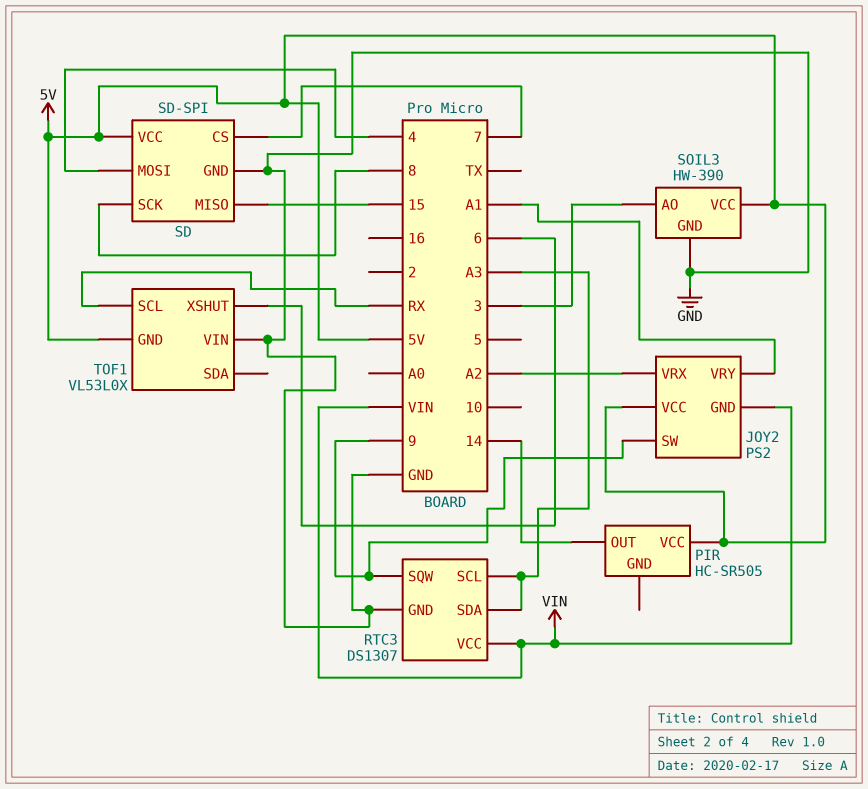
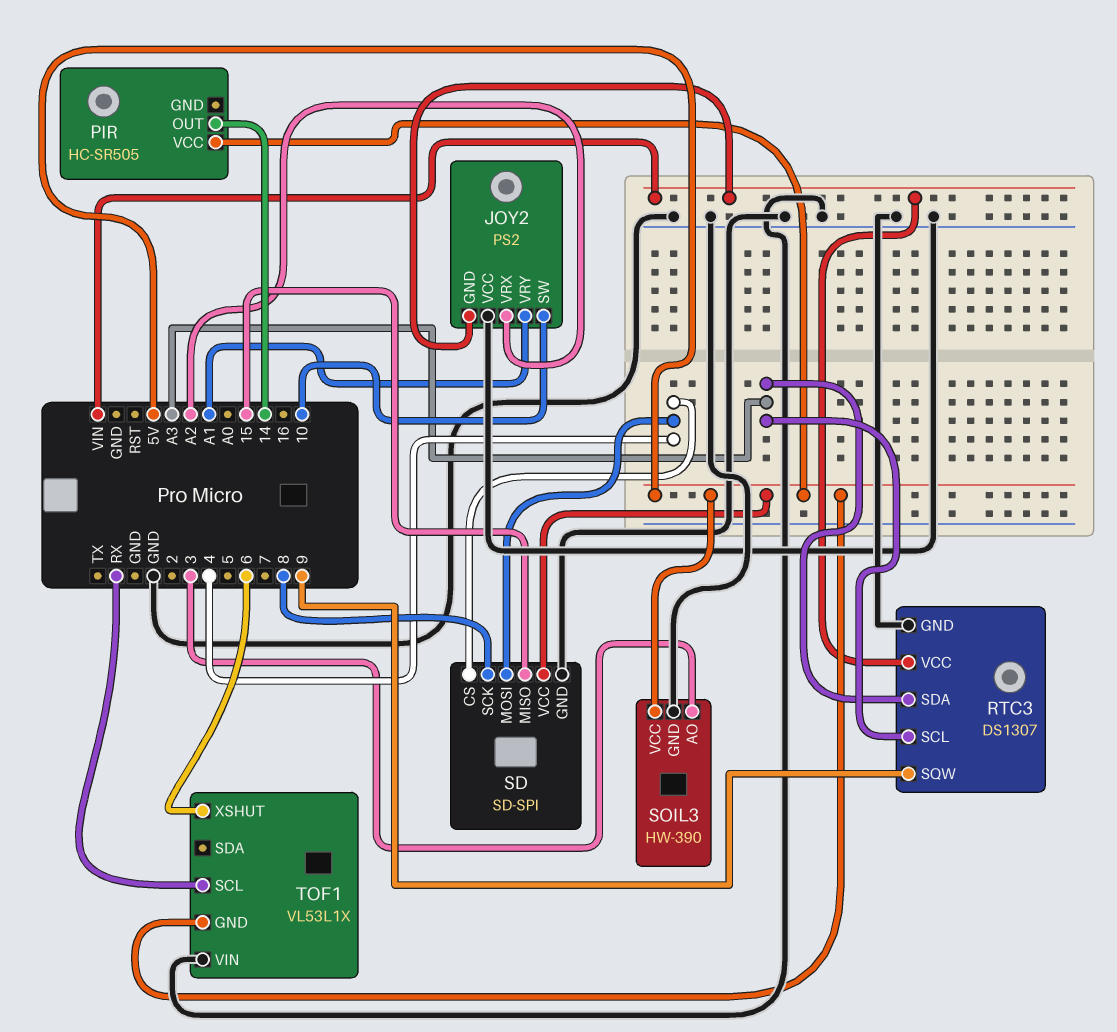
JOY2 pin SW: 9 -> 10
JOY2 pin VCC: 5V -> GND
SD pin CS: 7 -> 4
TOF1: VL53L0X -> VL53L1X

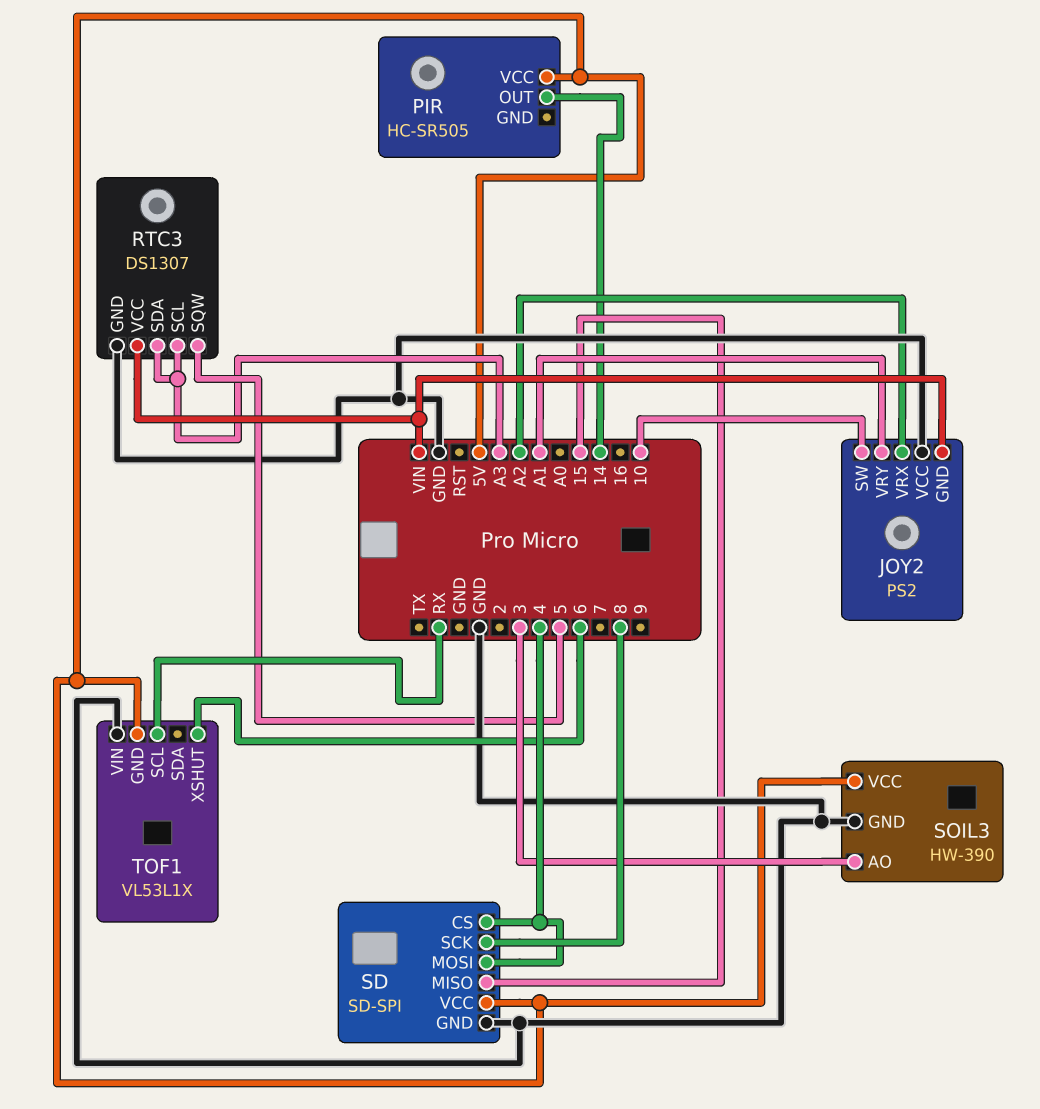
RTC3 pin SQW: 9 -> 5

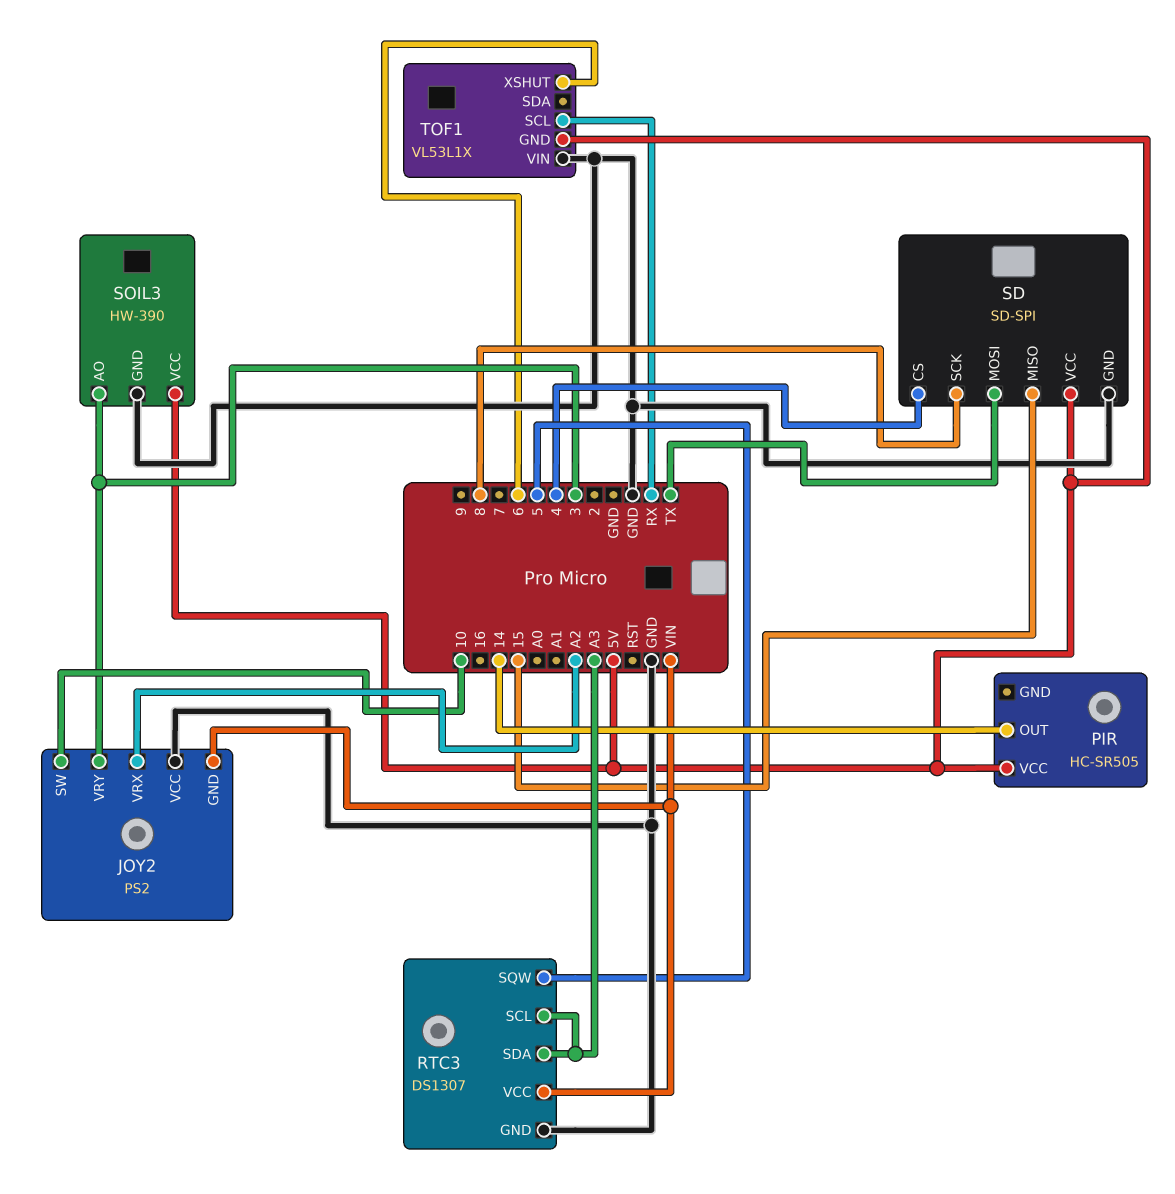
JOY2 pin VRY: A1 -> 3
SD pin MOSI: 4 -> TX

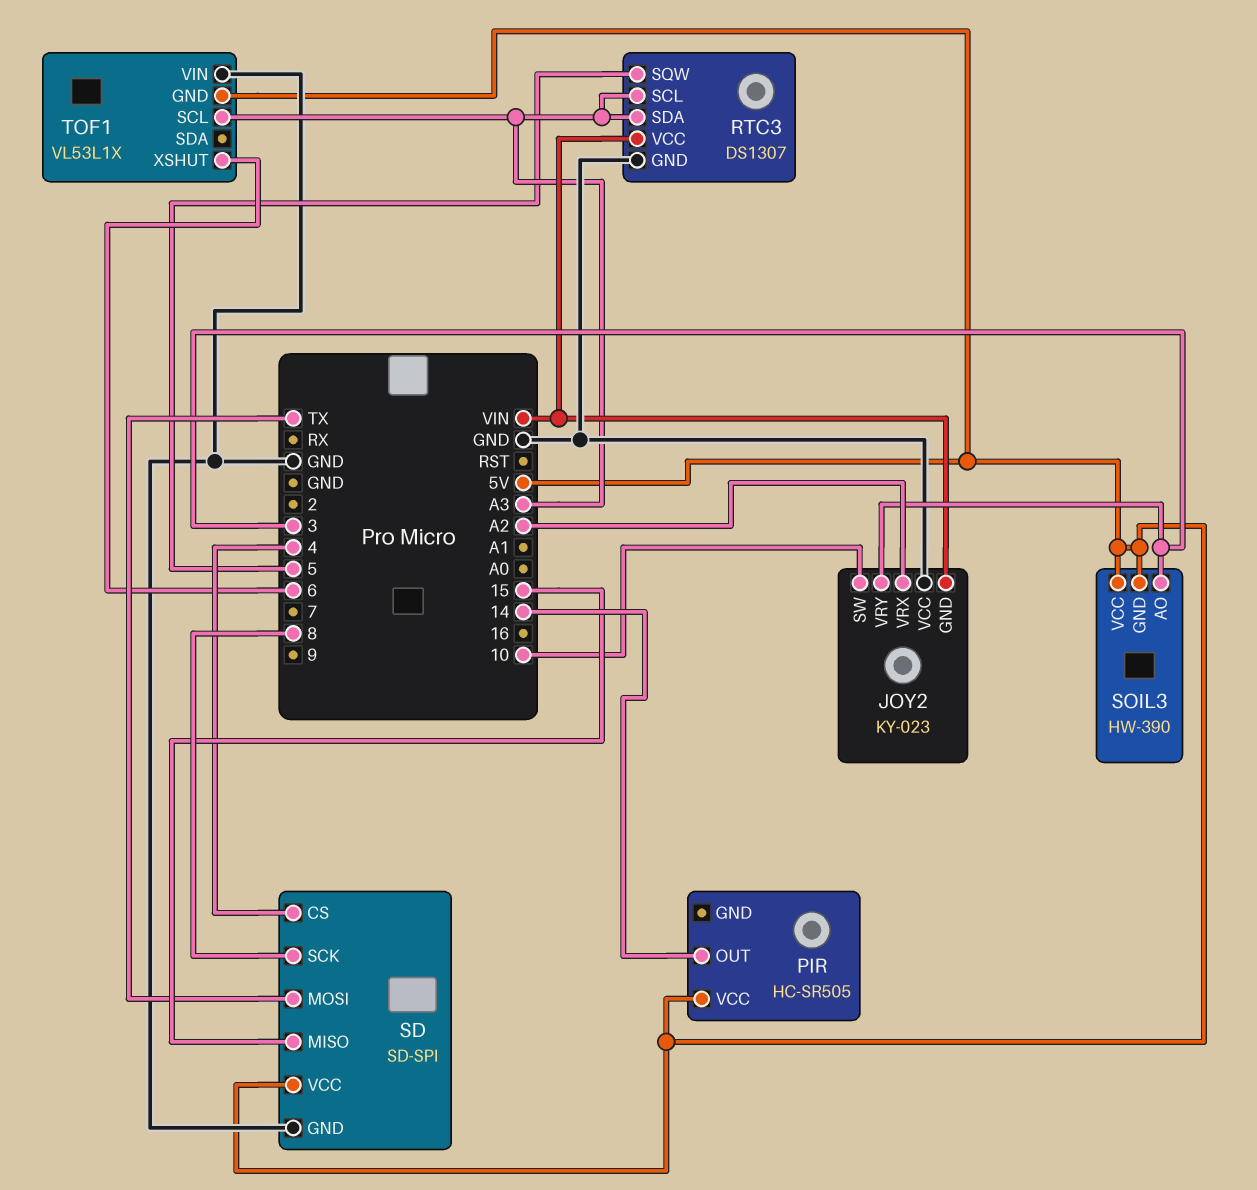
JOY2: PS2 -> KY-023
SOIL3 pin GND: GND -> 5V
TOF1 pin SCL: RX -> A3

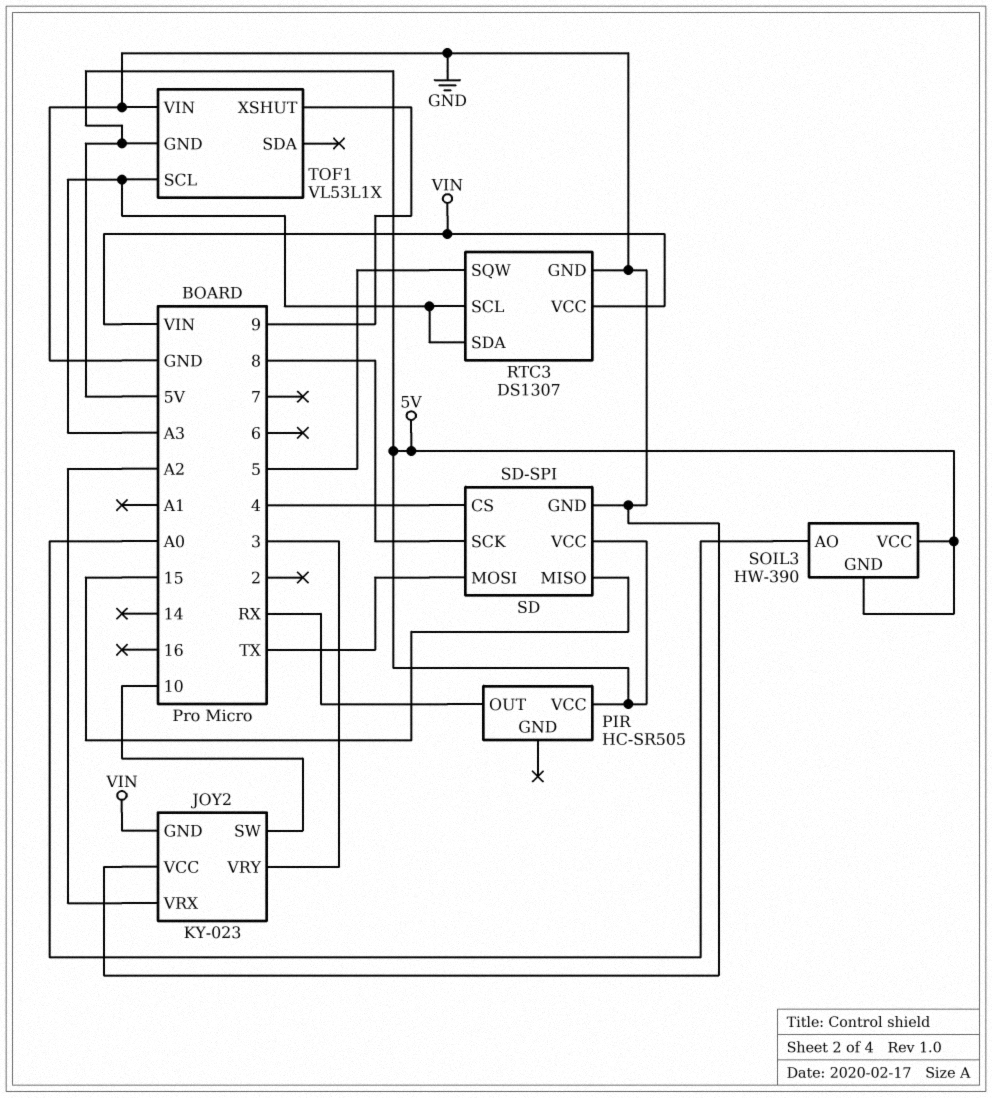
PIR pin OUT: 14 -> RX
SOIL3 pin AO: 3 -> A0
TOF1 pin XSHUT: 6 -> 9

